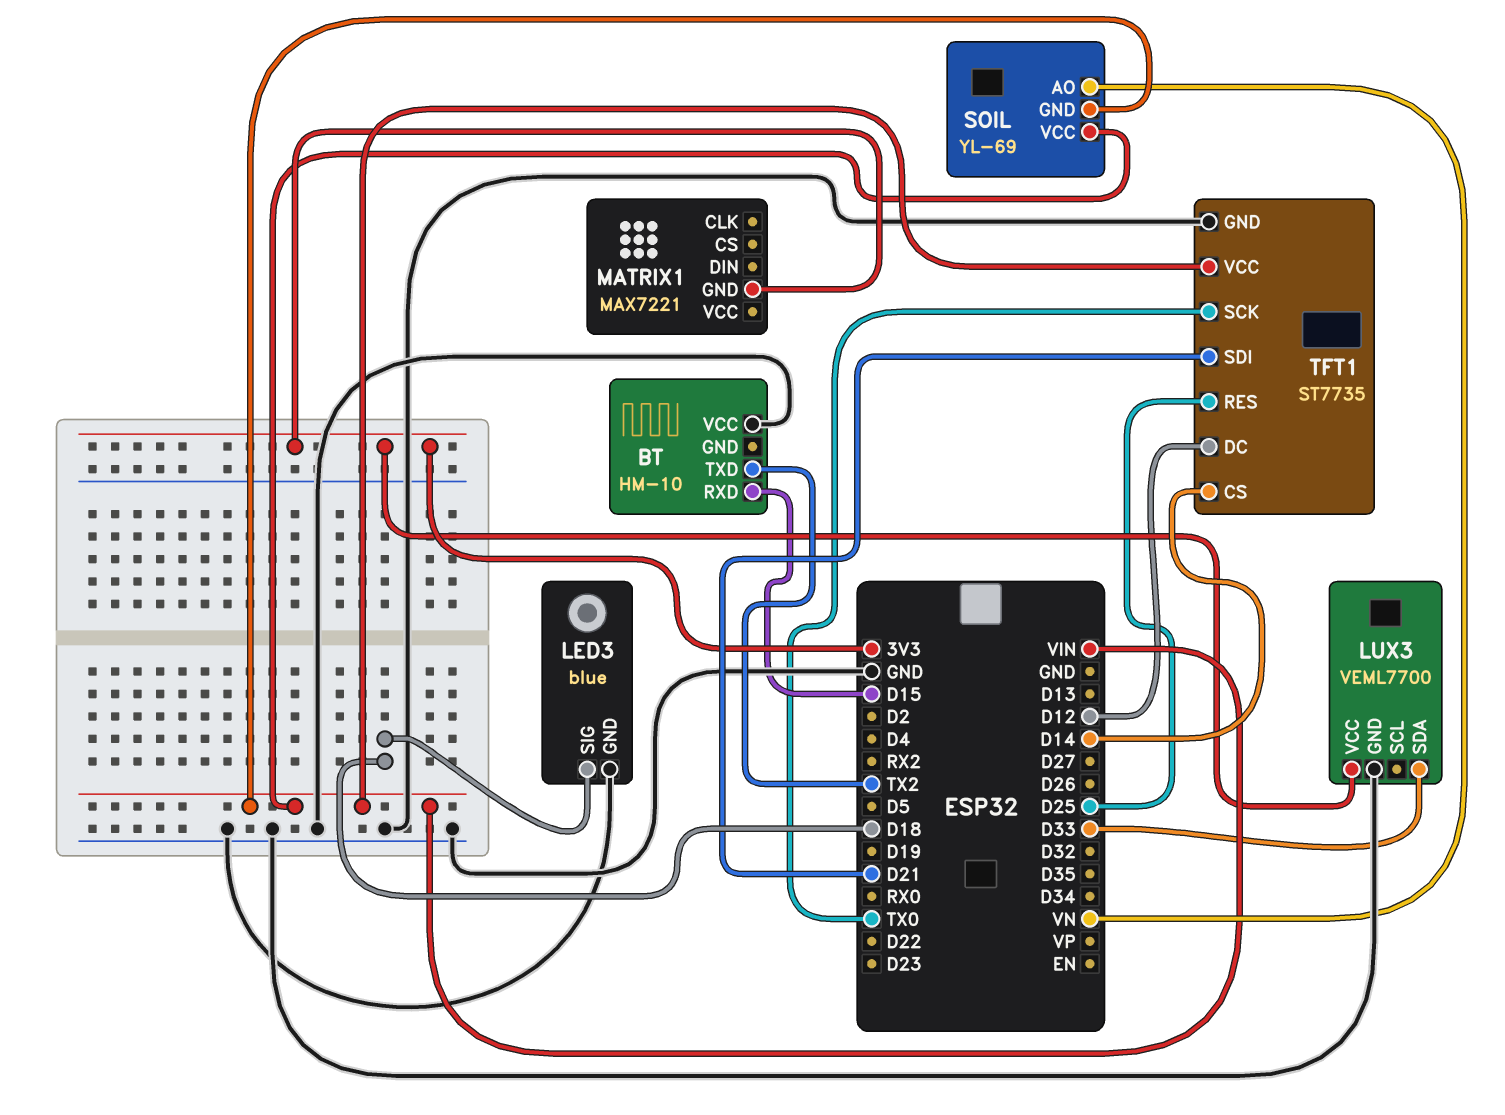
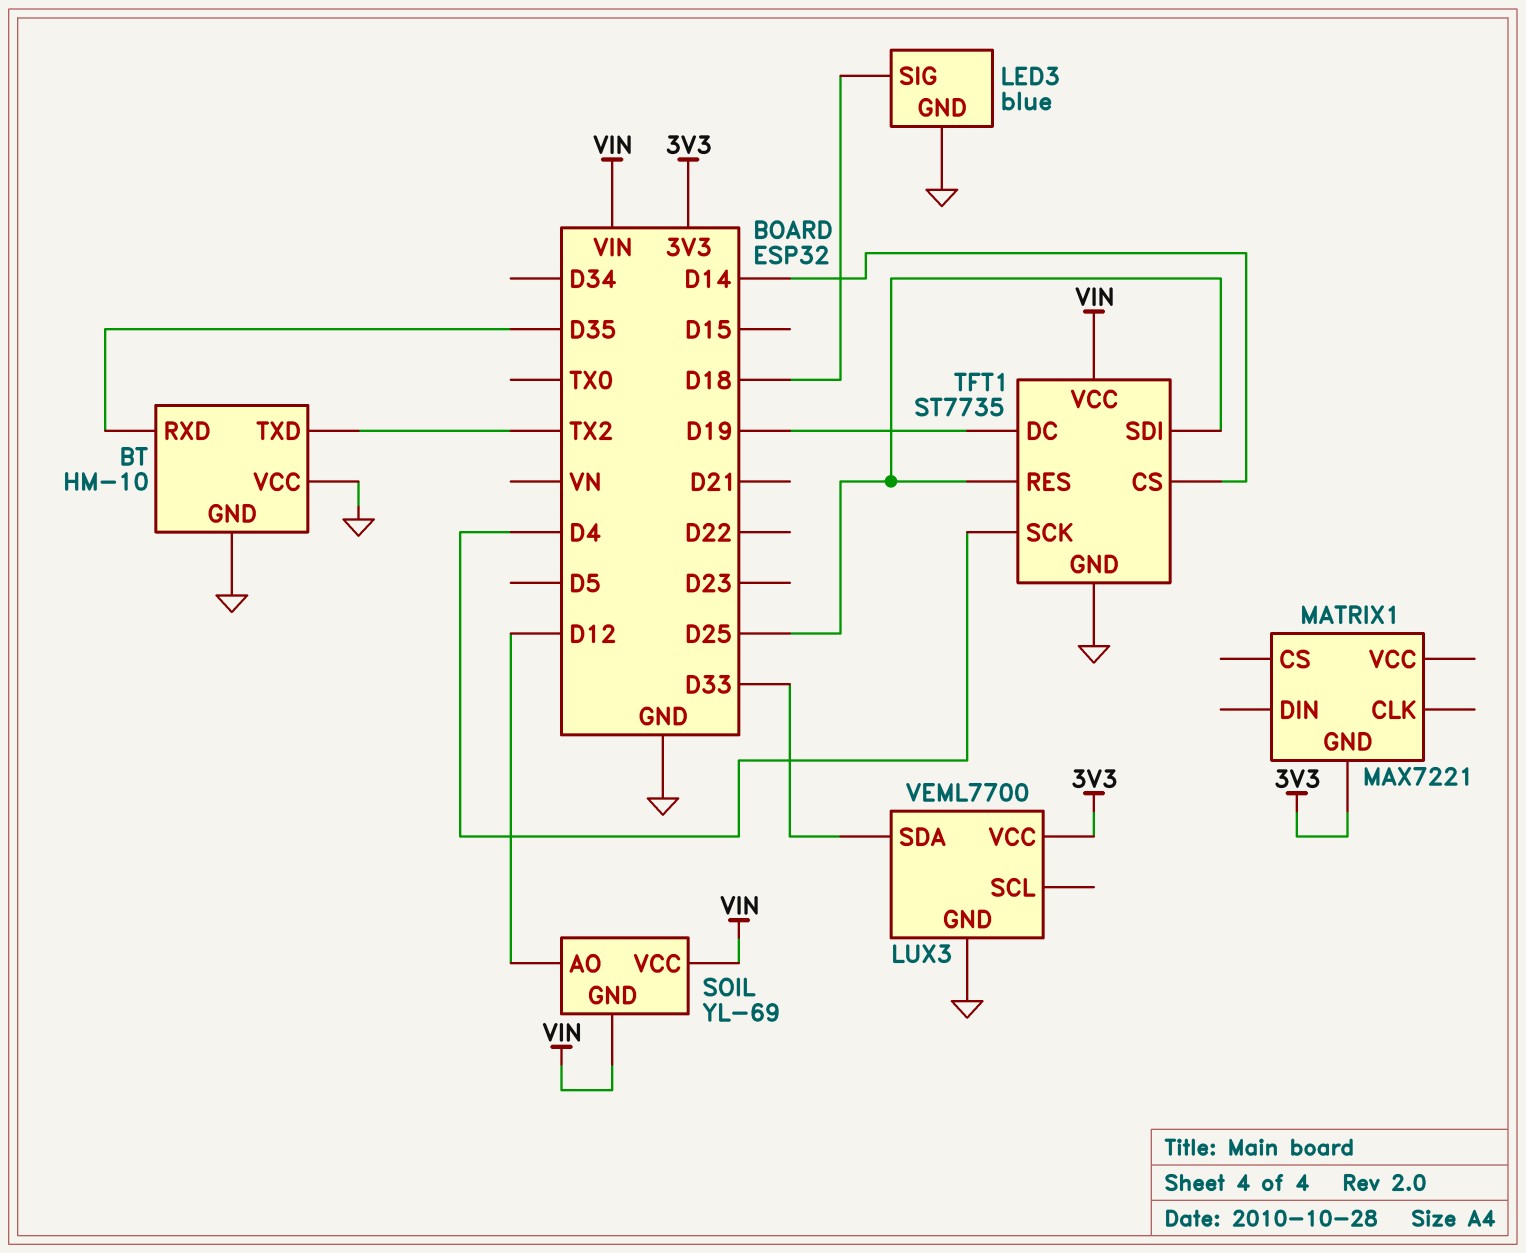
BT pin GND: none -> GND
BT pin RXD: D15 -> D35
SOIL pin AO: VN -> D12
TFT1 pin DC: D12 -> D19
TFT1 pin SCK: TX0 -> D4
TFT1 pin SDI: D21 -> D25

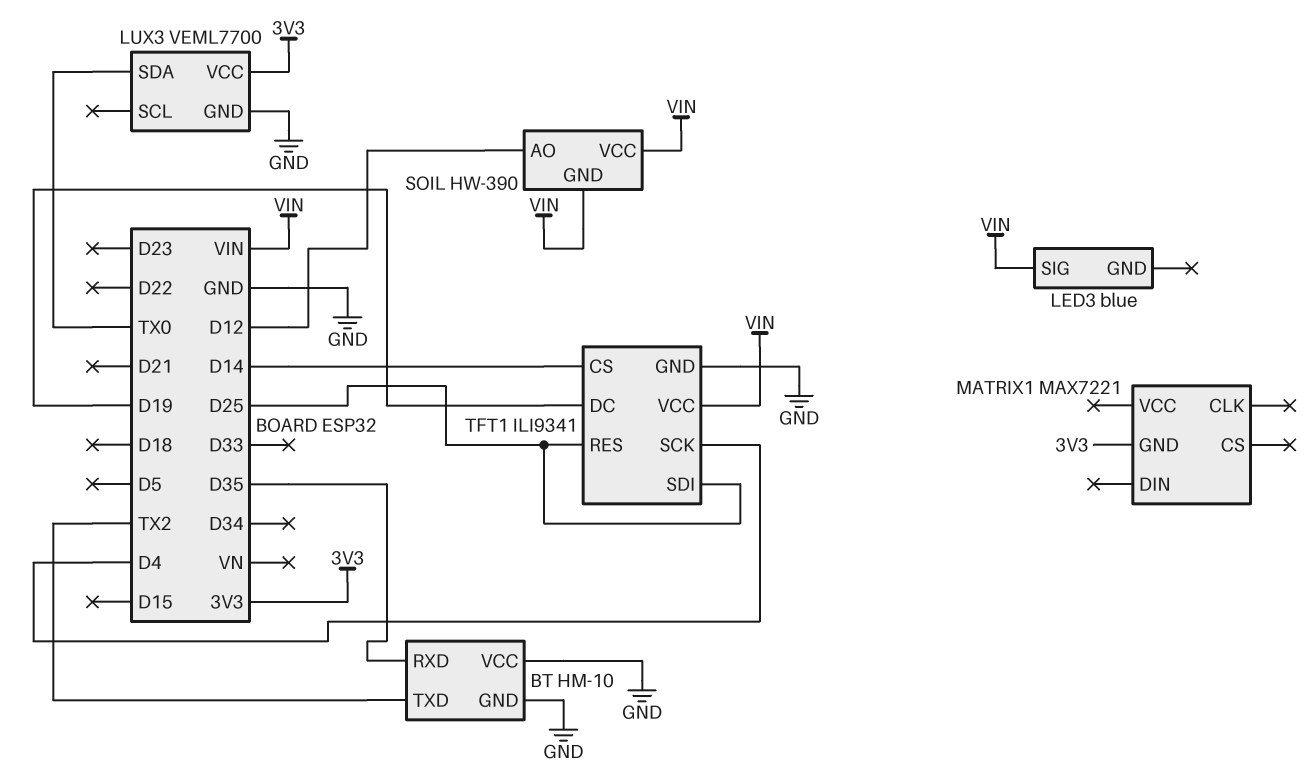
LED3 pin GND: GND -> none
LED3 pin SIG: D18 -> VIN
LUX3 pin SDA: D33 -> TX0
SOIL: YL-69 -> HW-390
TFT1: ST7735 -> ILI9341

